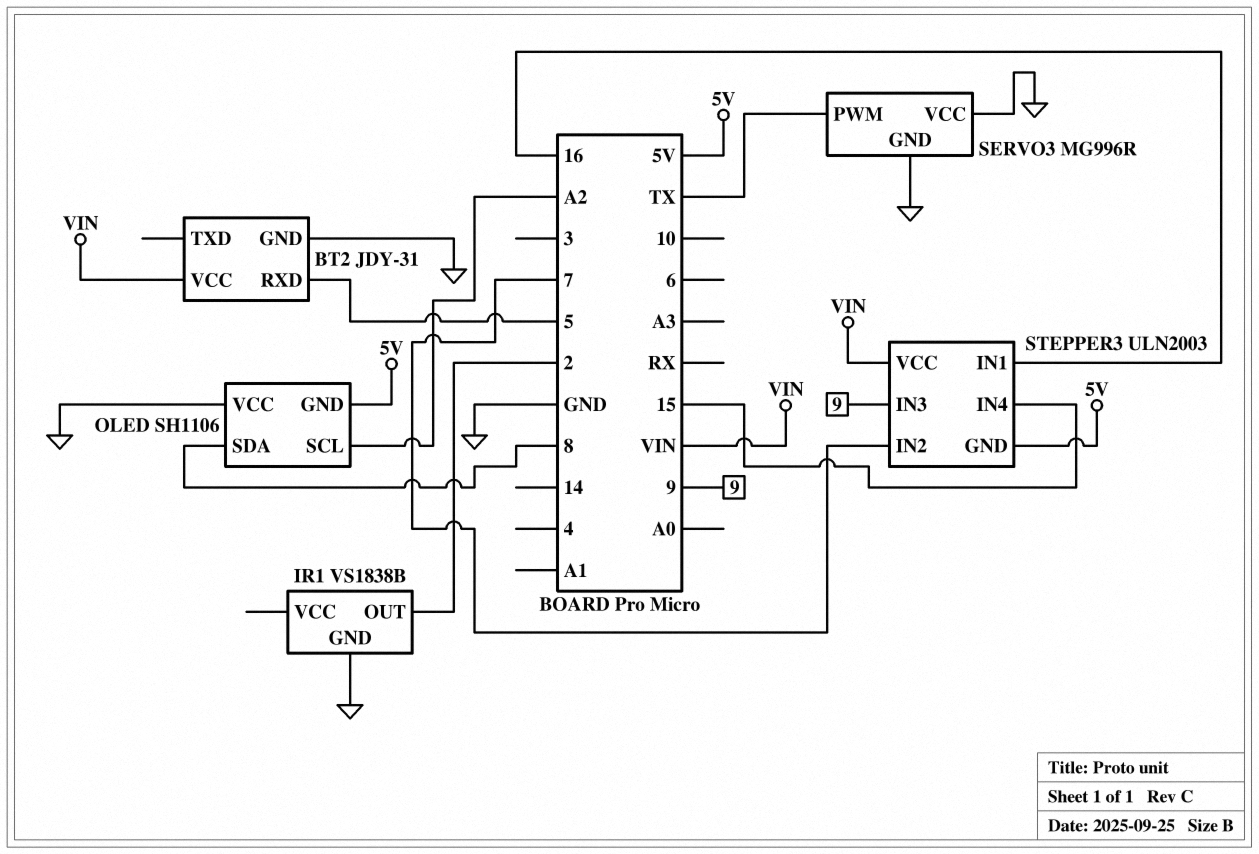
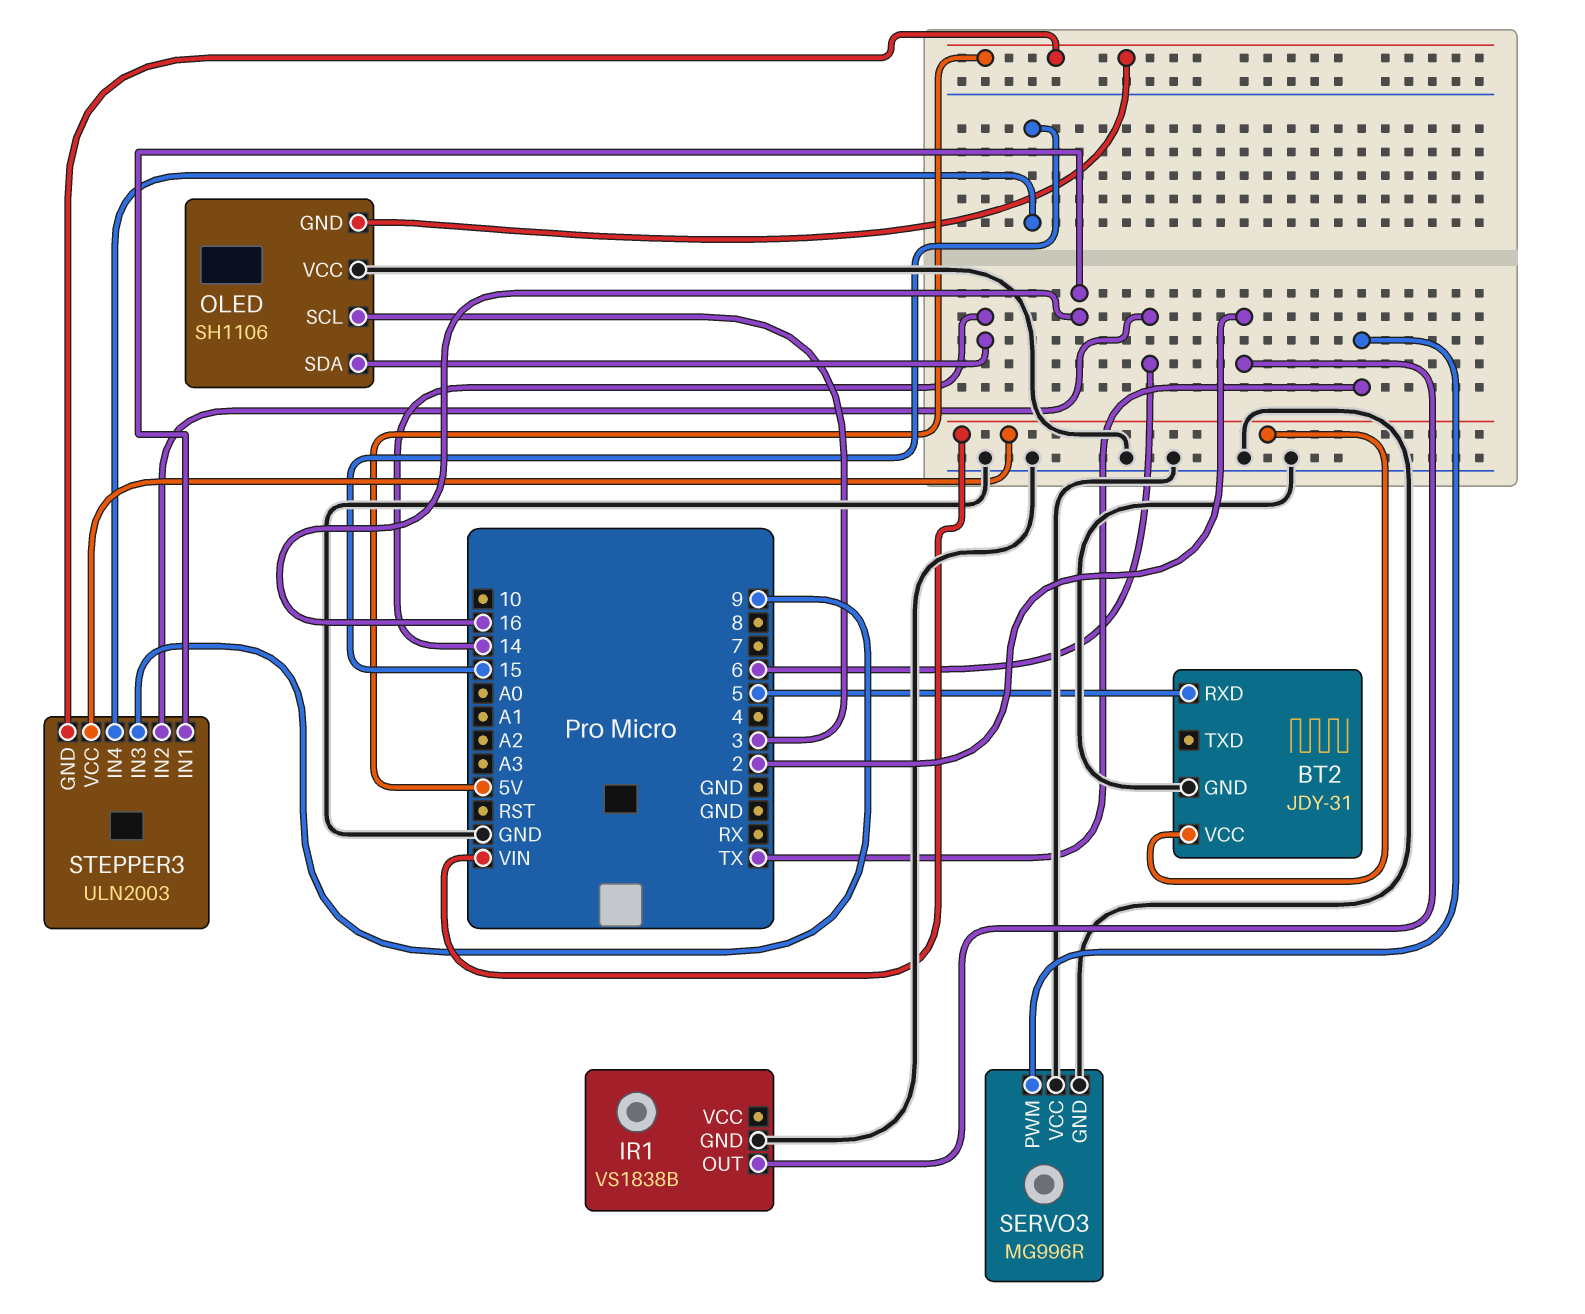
OLED pin SCL: A2 -> 3
OLED pin SDA: 8 -> 14
STEPPER3 pin IN2: 7 -> 6

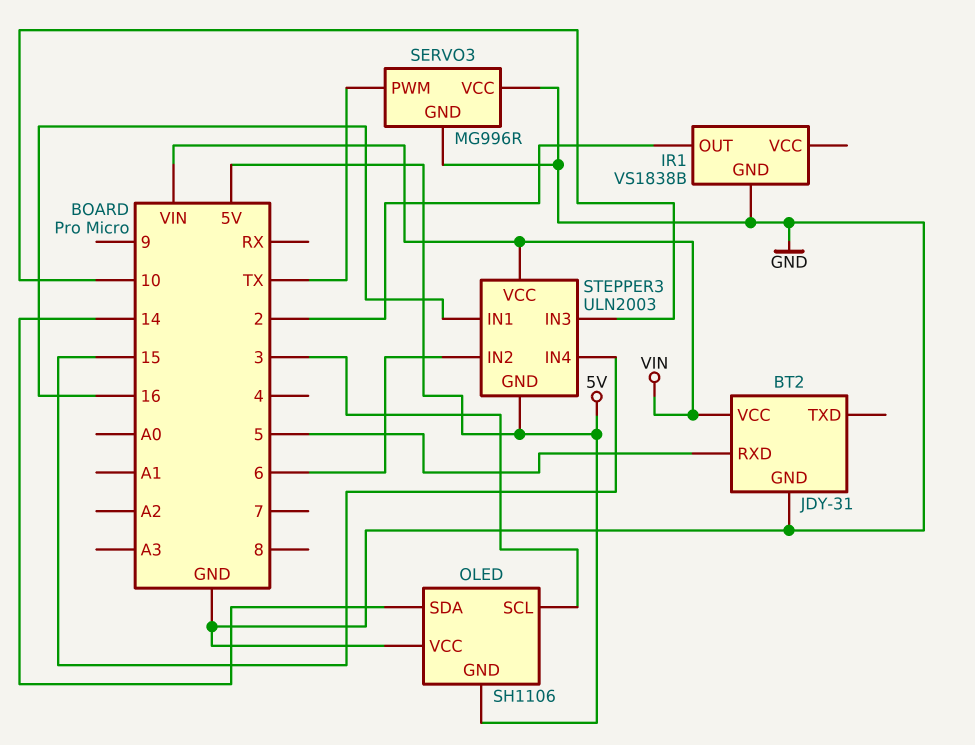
STEPPER3 pin IN3: 9 -> 10

